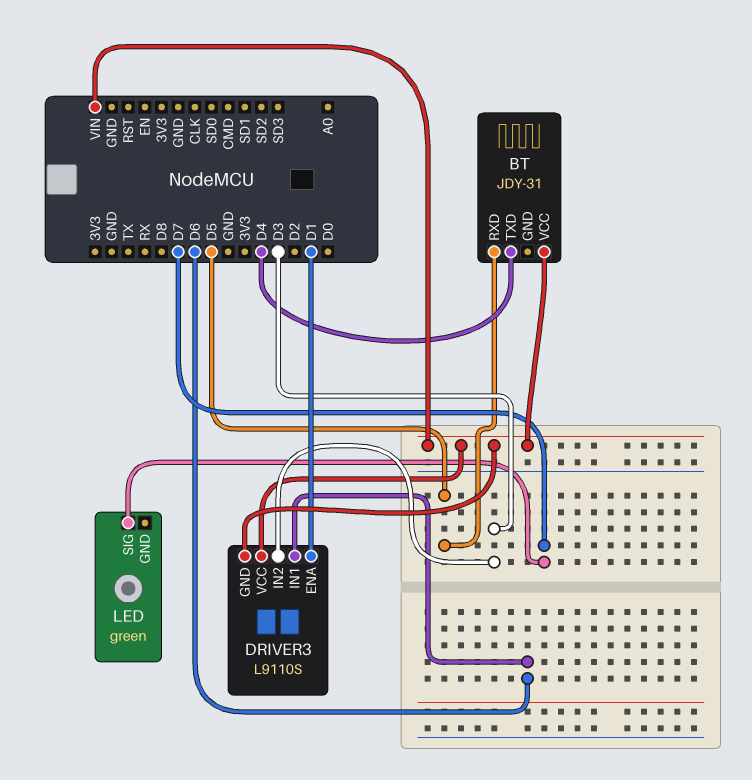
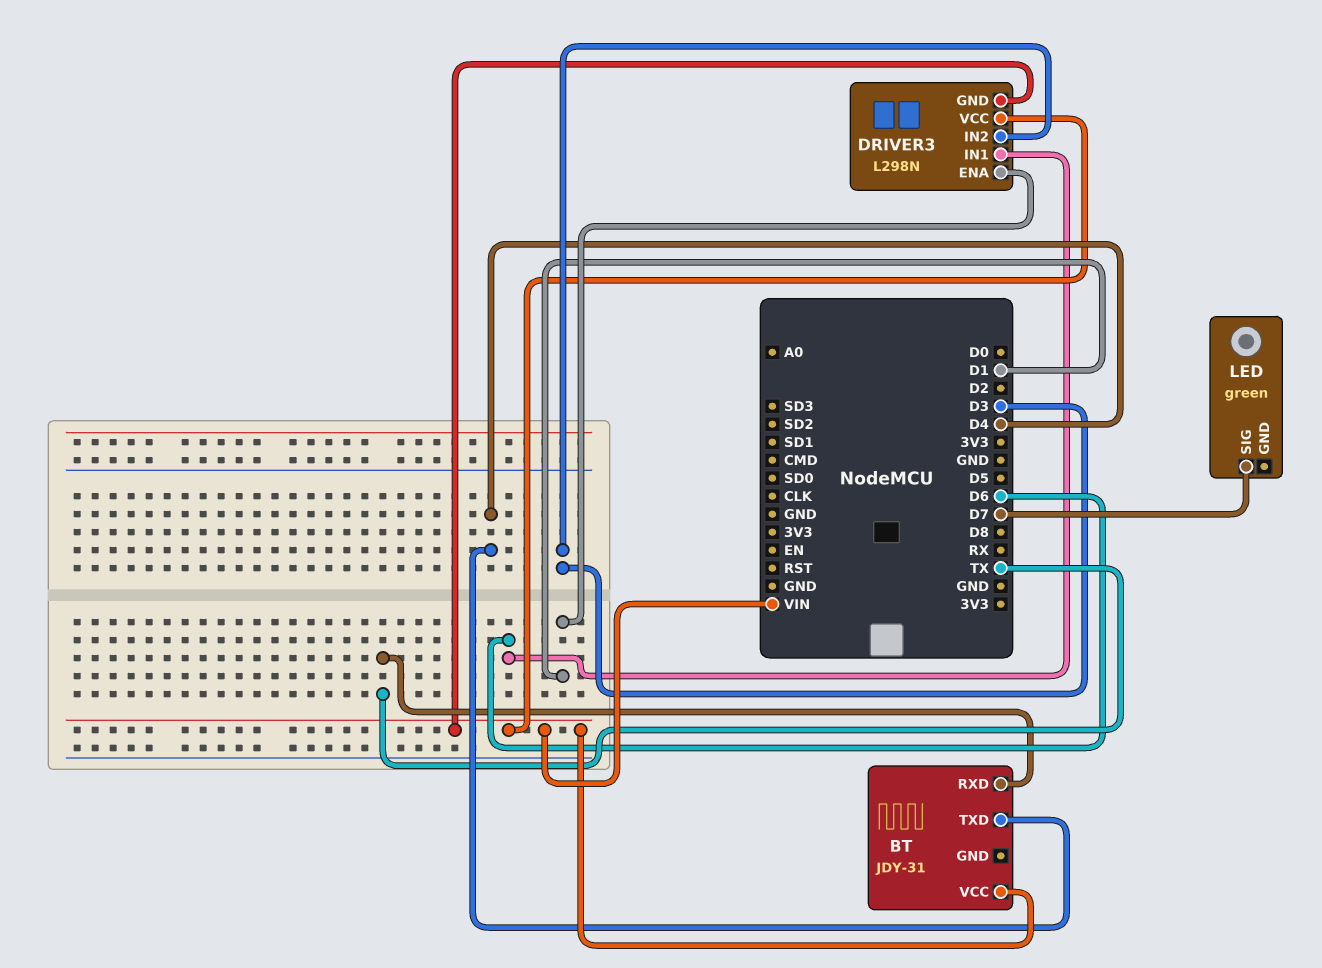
BT pin RXD: D5 -> TX
DRIVER3: L9110S -> L298N

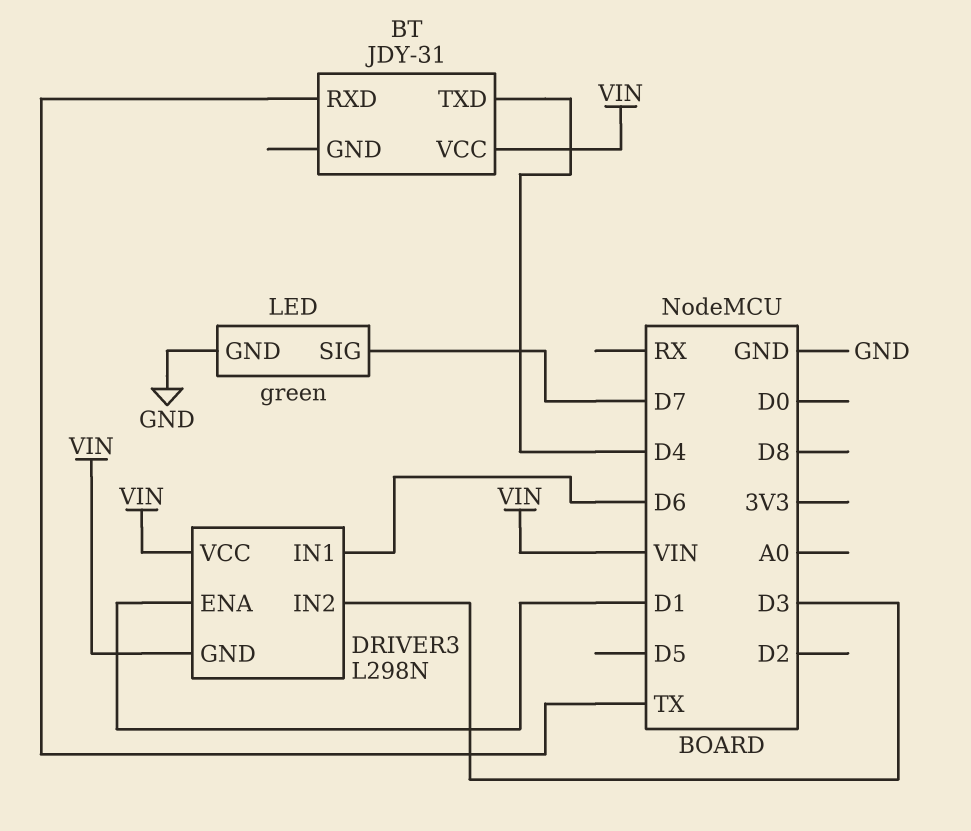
LED pin GND: none -> GND

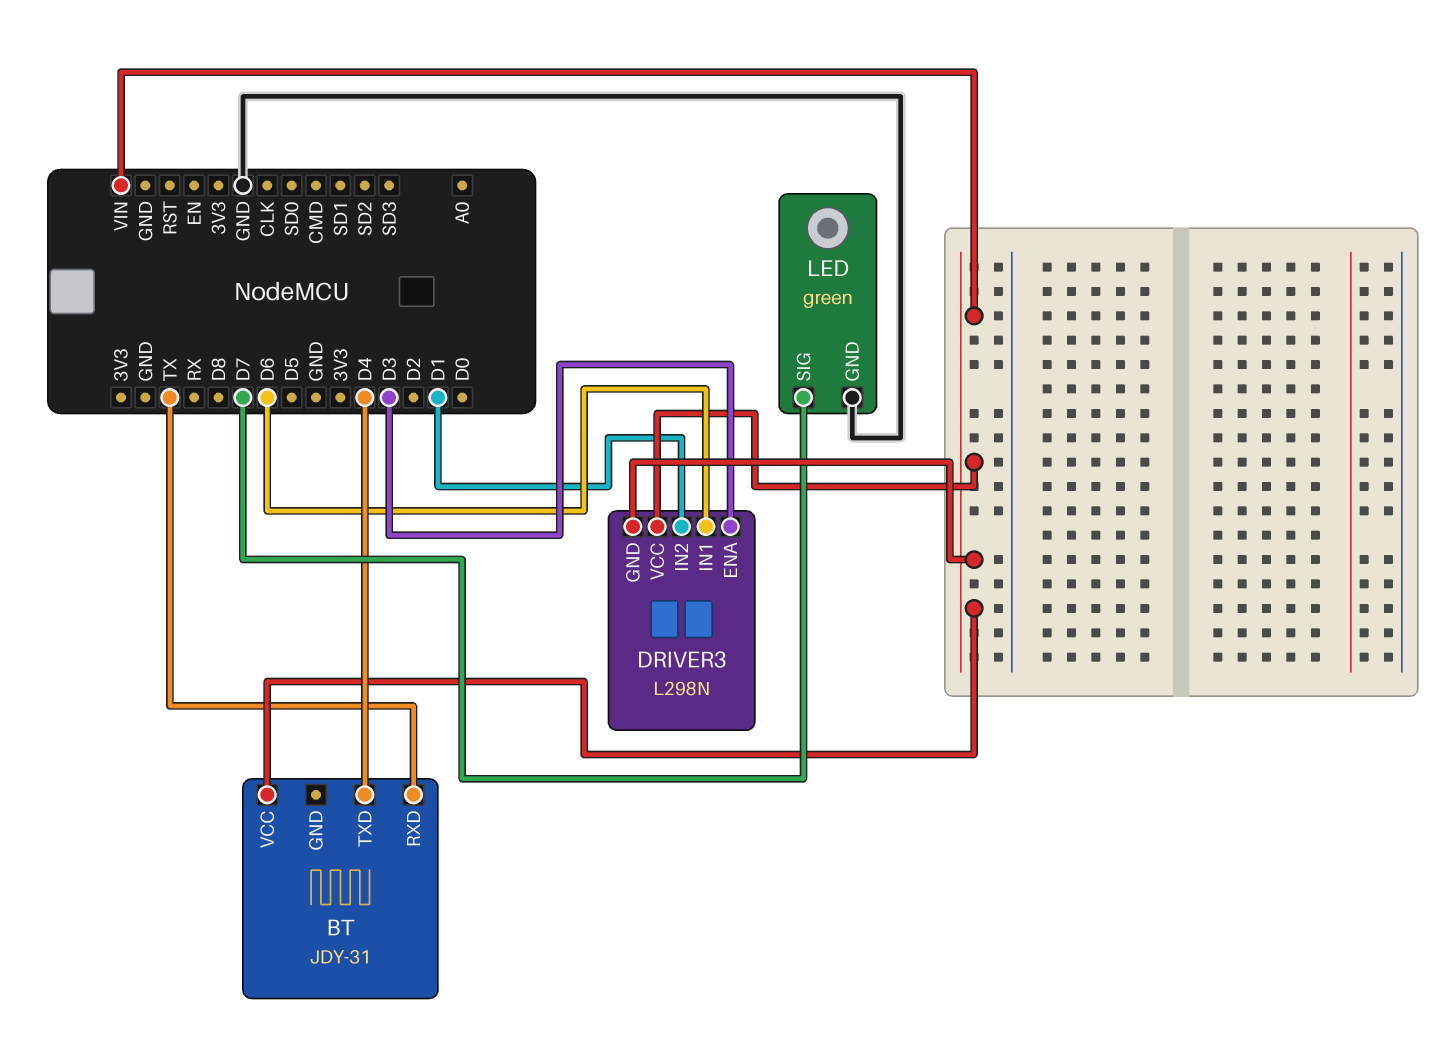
DRIVER3 pin ENA: D1 -> D3
DRIVER3 pin IN2: D3 -> D1

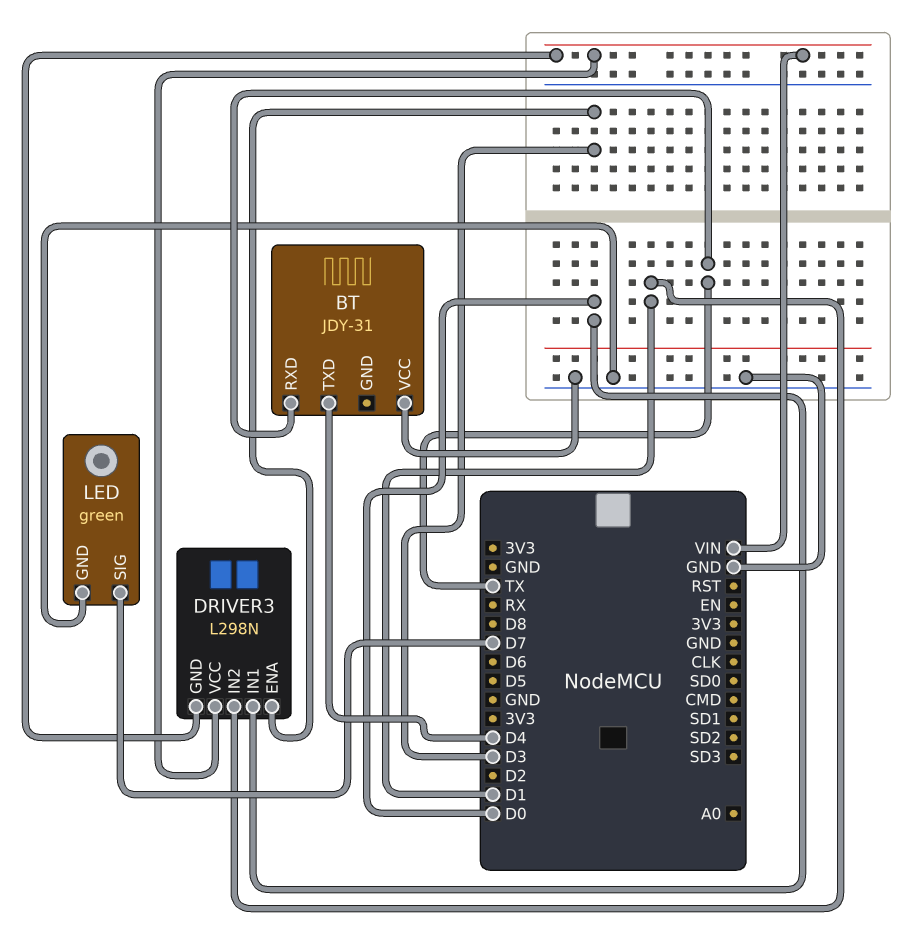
BT pin VCC: VIN -> GND
DRIVER3 pin IN1: D6 -> D0

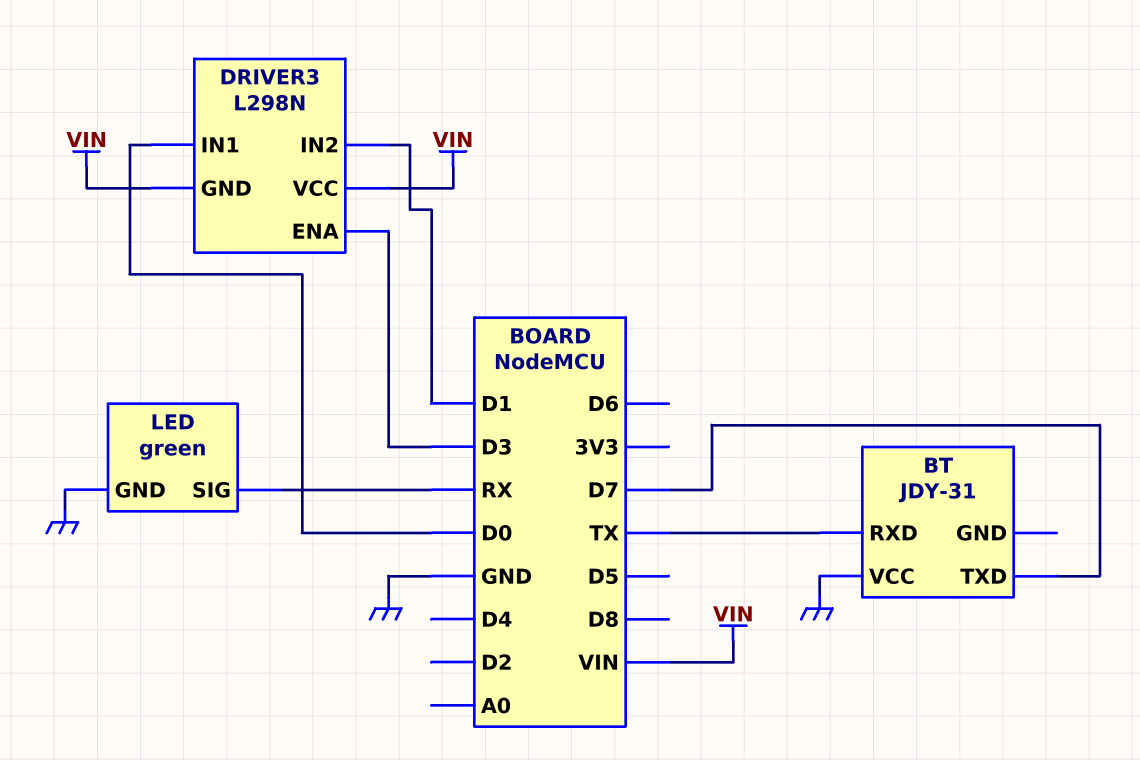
BT pin TXD: D4 -> D7
LED pin SIG: D7 -> RX

